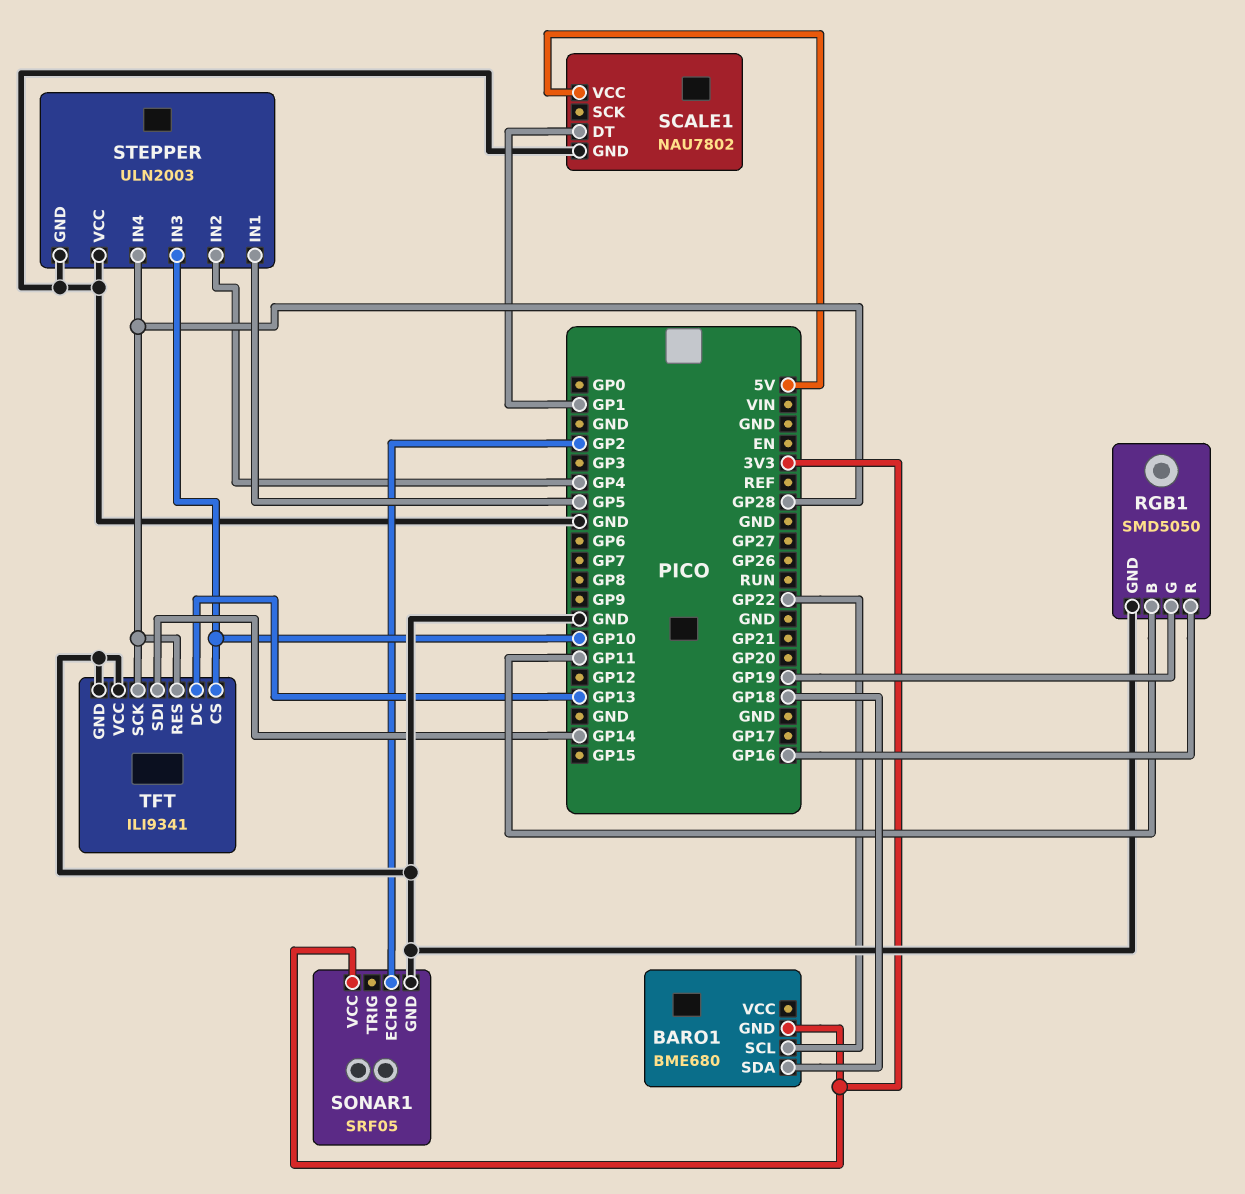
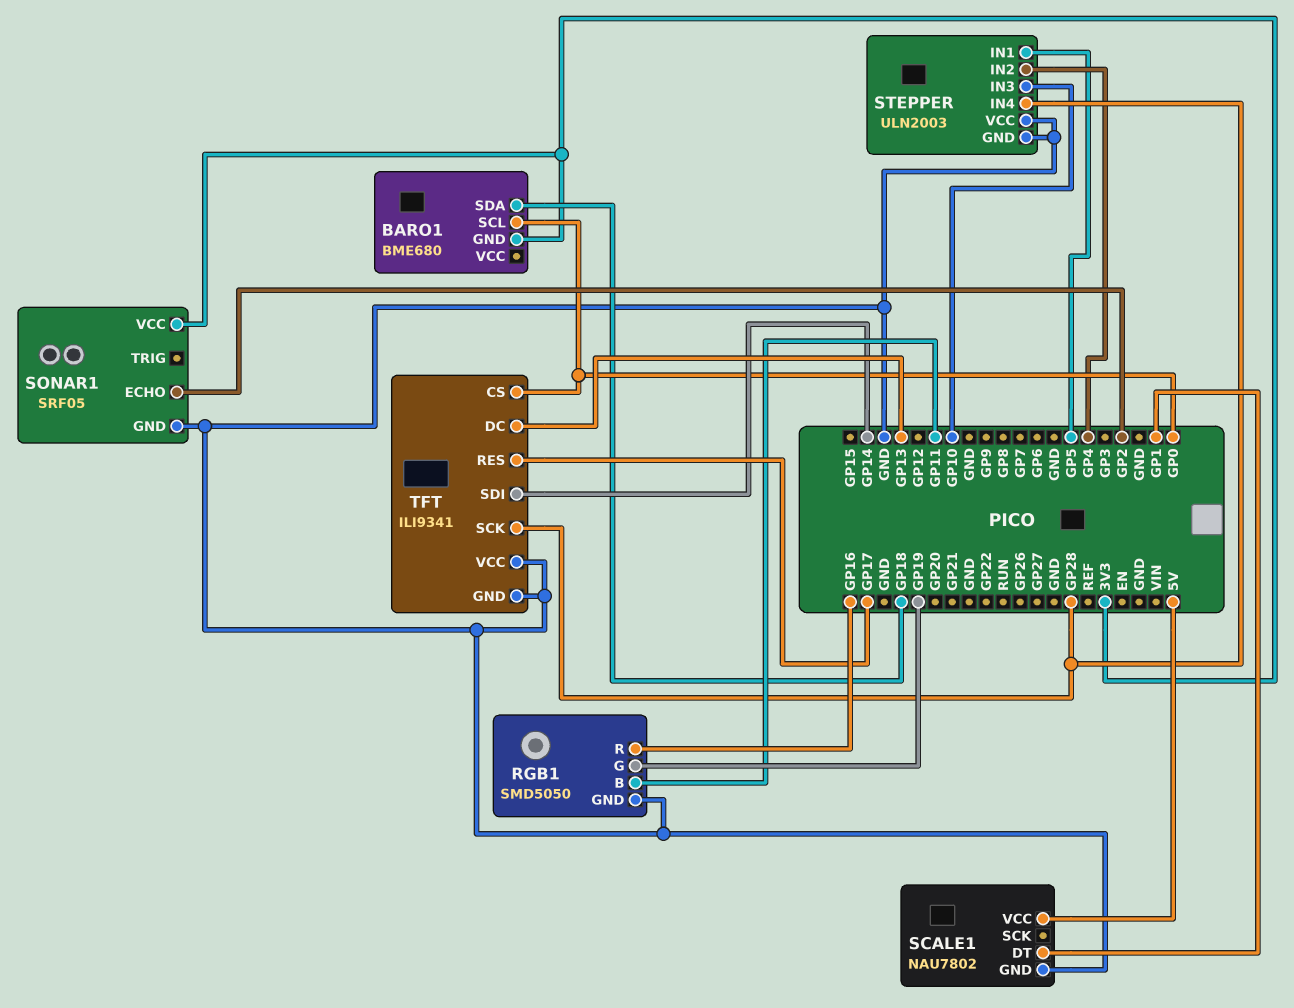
BARO1 pin SCL: GP22 -> GP0
TFT pin CS: GP10 -> GP0
TFT pin RES: GP28 -> GP17

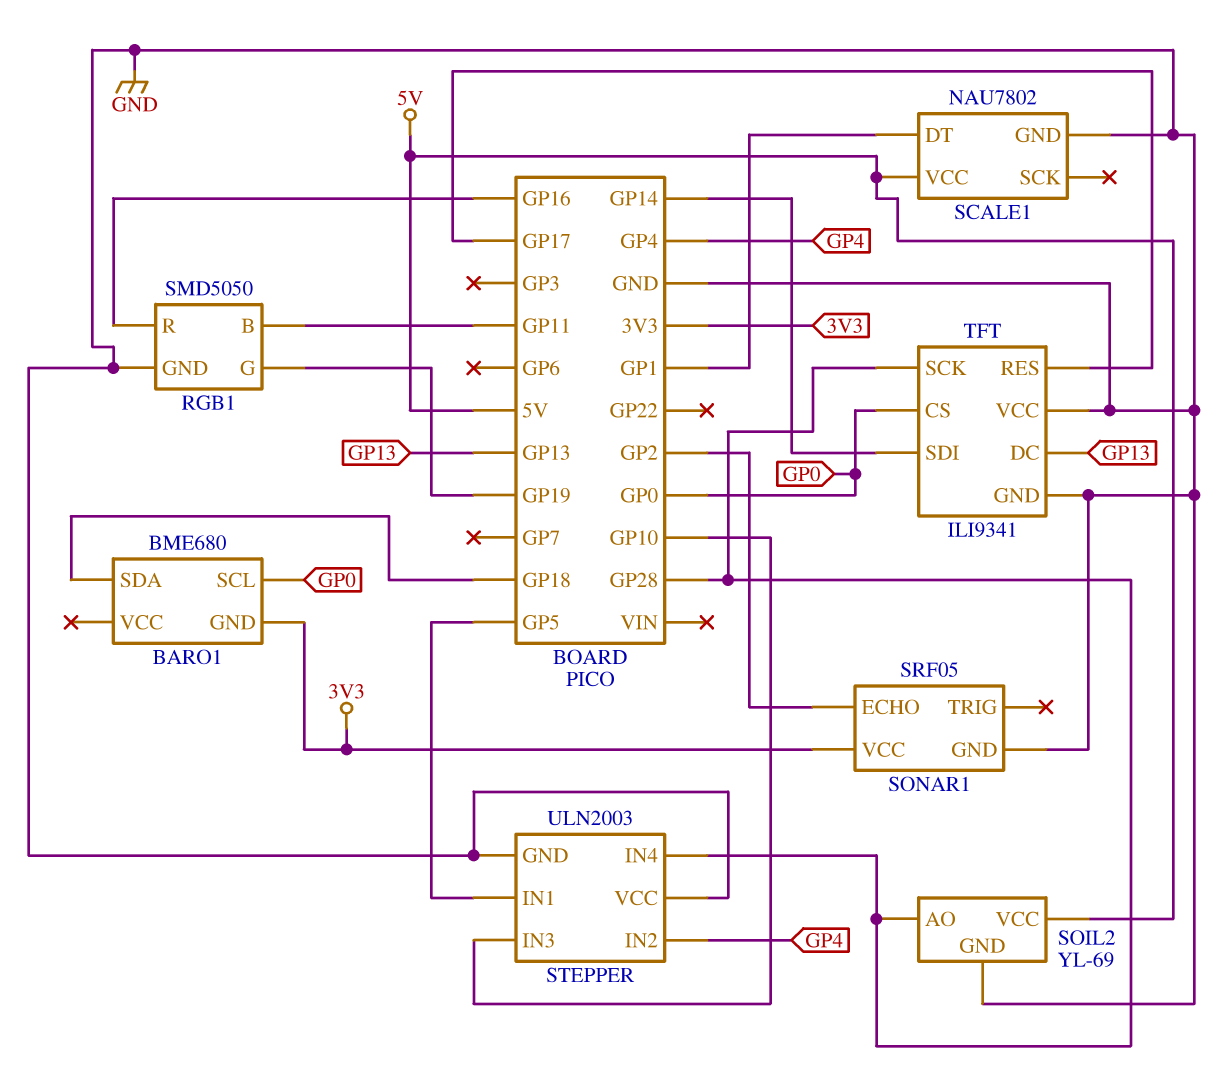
SOIL2: none -> YL-69
SOIL2 pin AO: none -> GP28
SOIL2 pin GND: none -> GND
SOIL2 pin VCC: none -> 5V

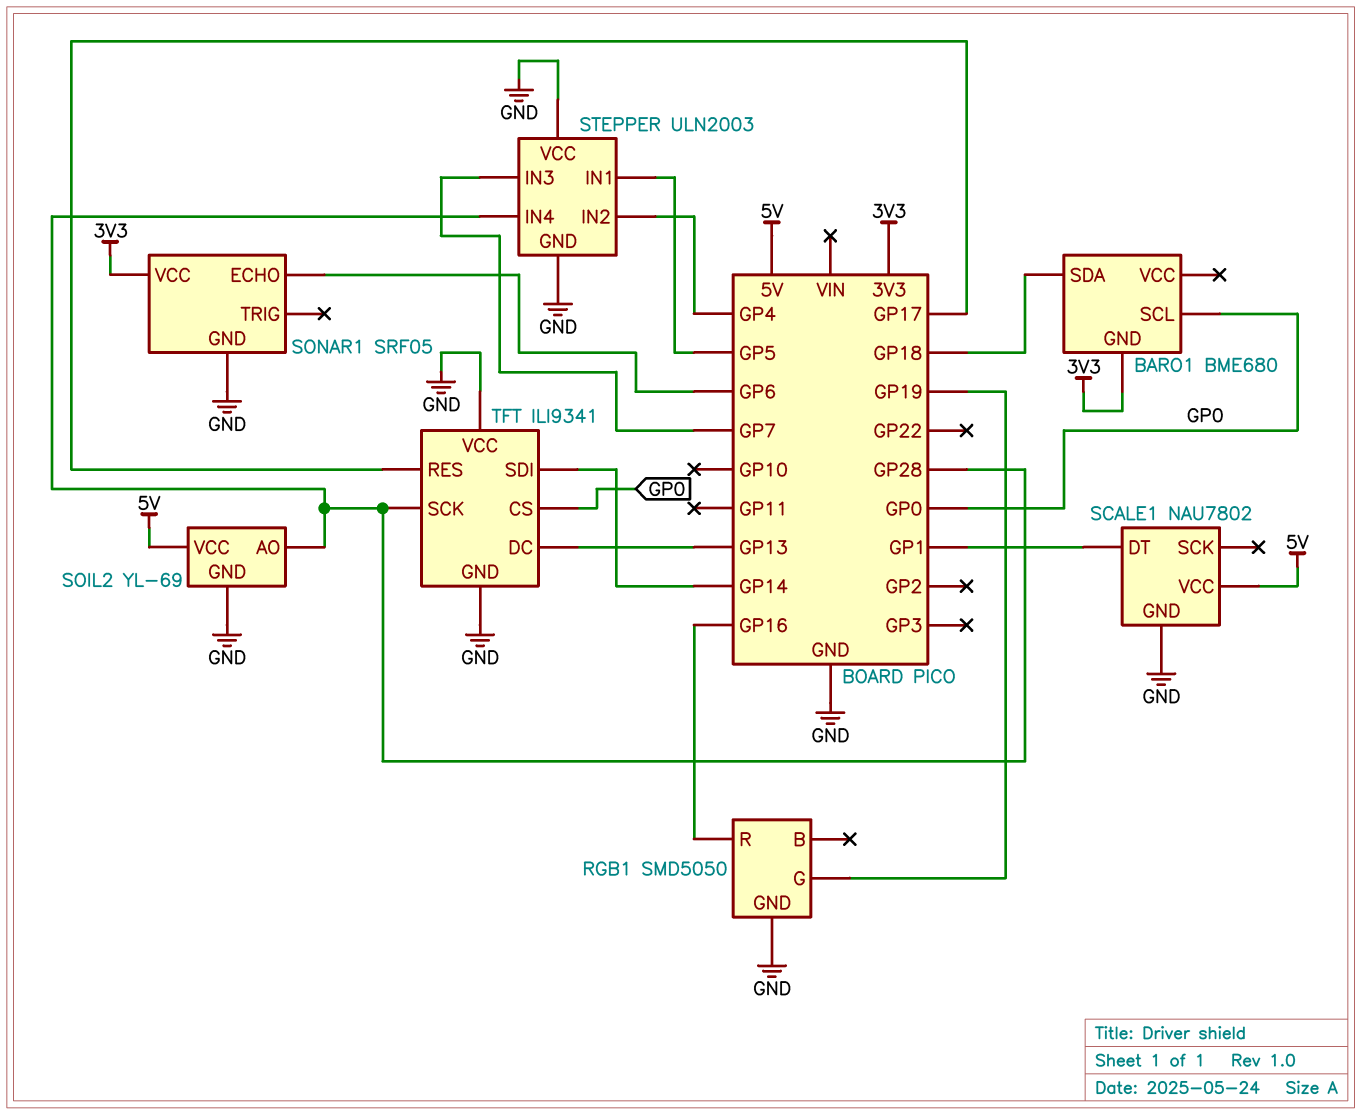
RGB1 pin B: GP11 -> none
SONAR1 pin ECHO: GP2 -> GP6
STEPPER pin IN3: GP10 -> GP7

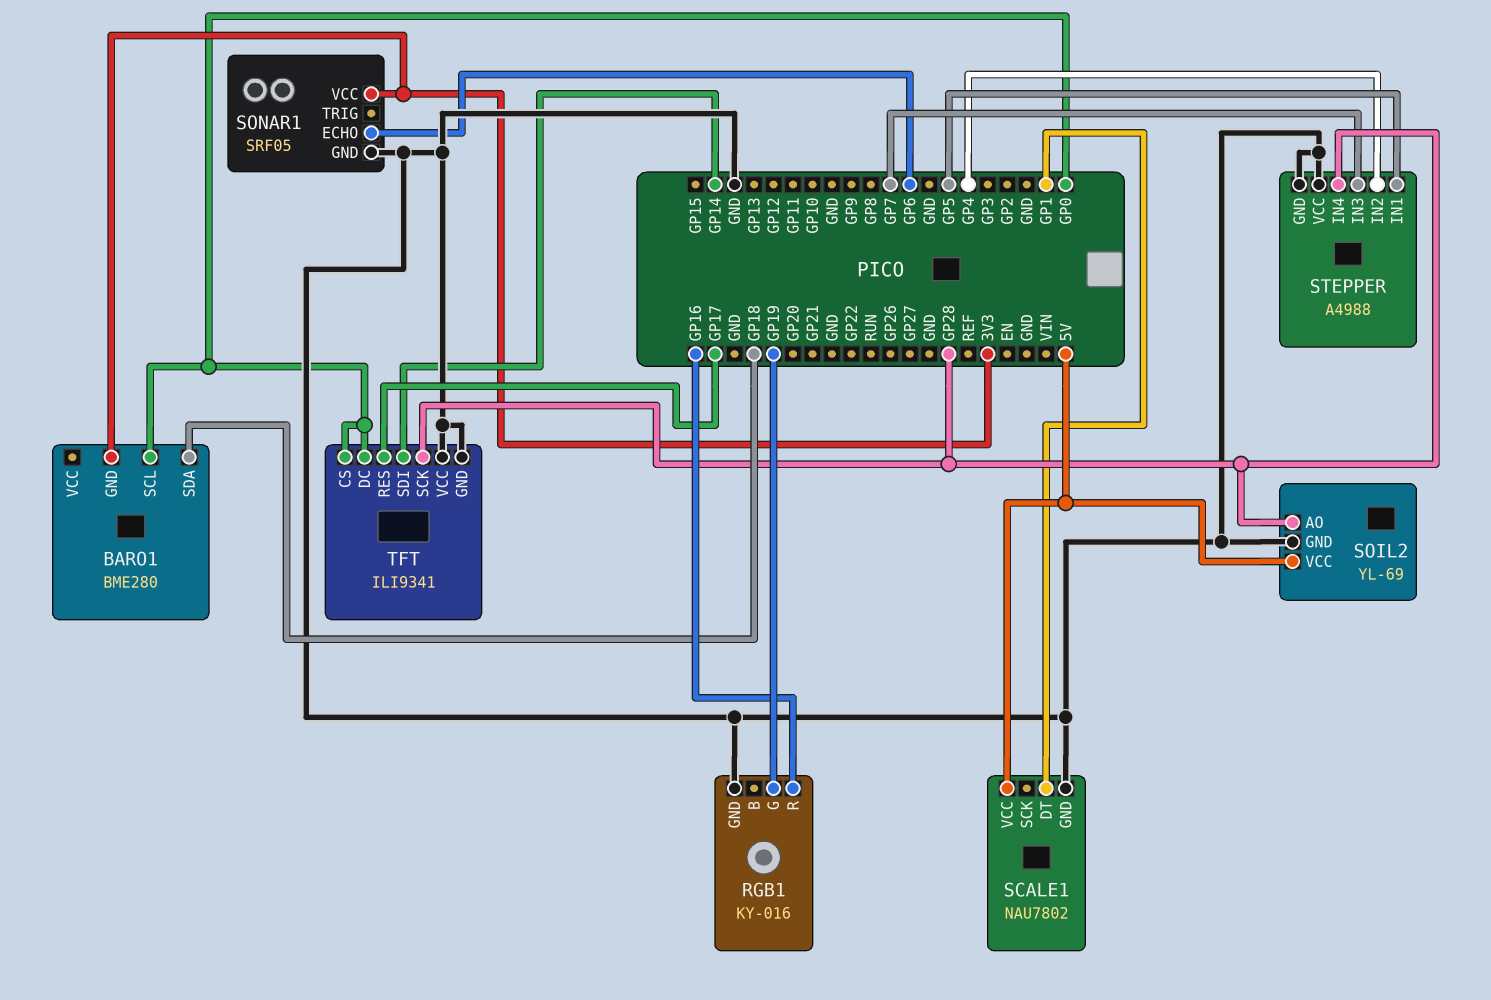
BARO1: BME680 -> BME280
RGB1: SMD5050 -> KY-016
STEPPER: ULN2003 -> A4988
TFT pin DC: GP13 -> GP0

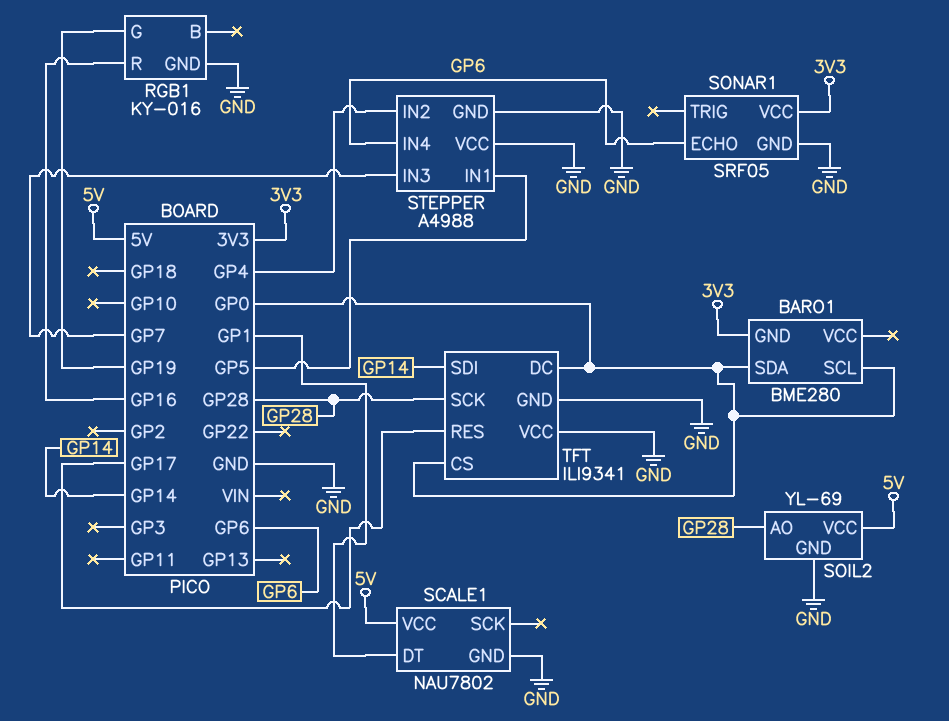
BARO1 pin SDA: GP18 -> GP0
STEPPER pin IN4: GP28 -> GP6

